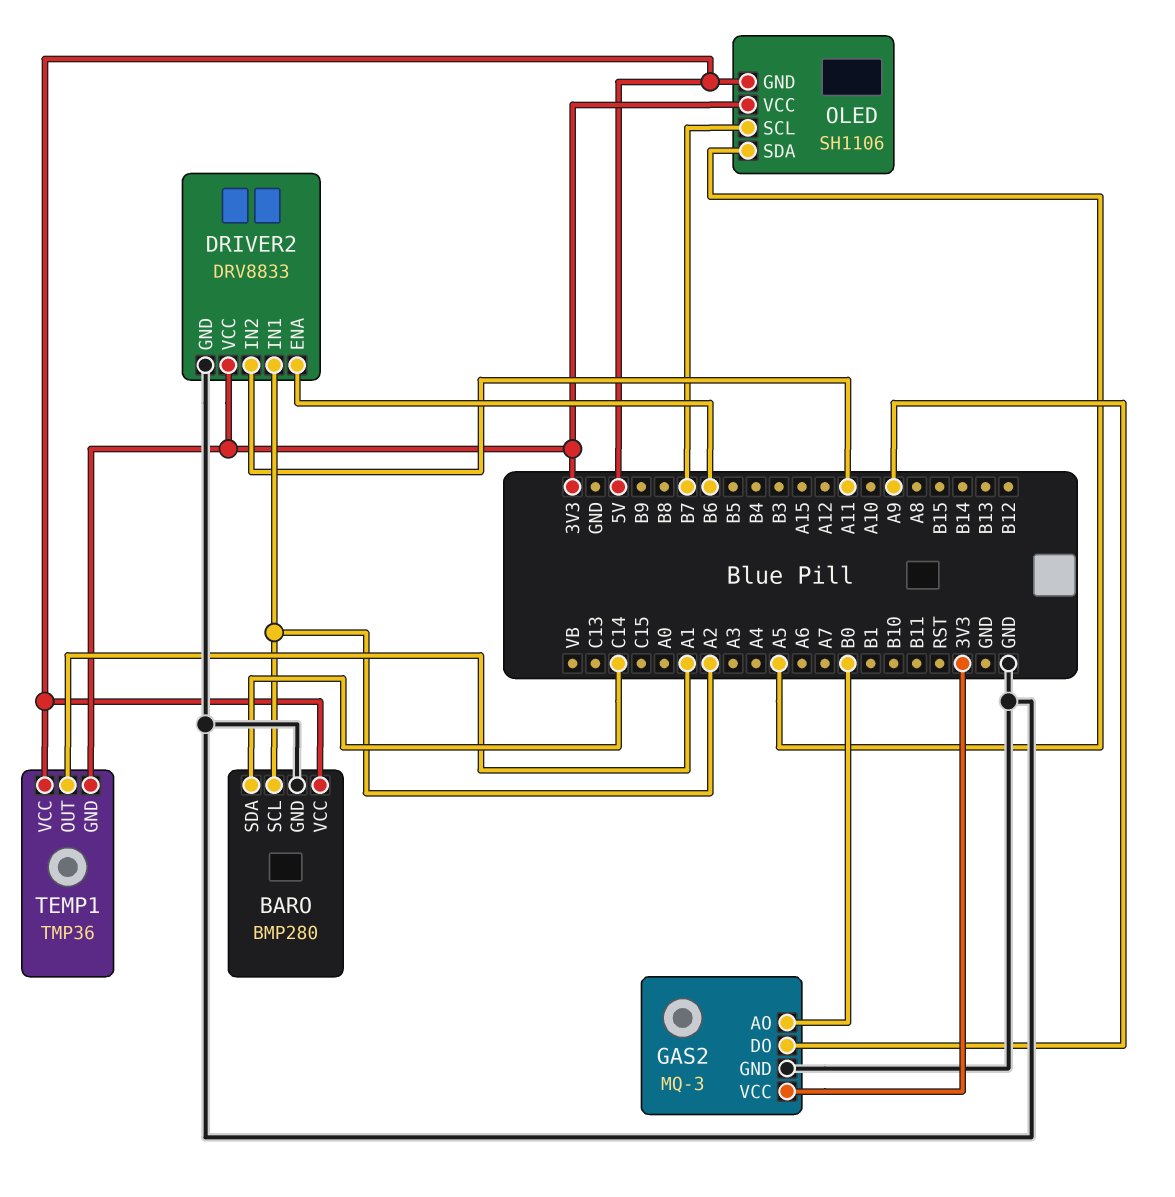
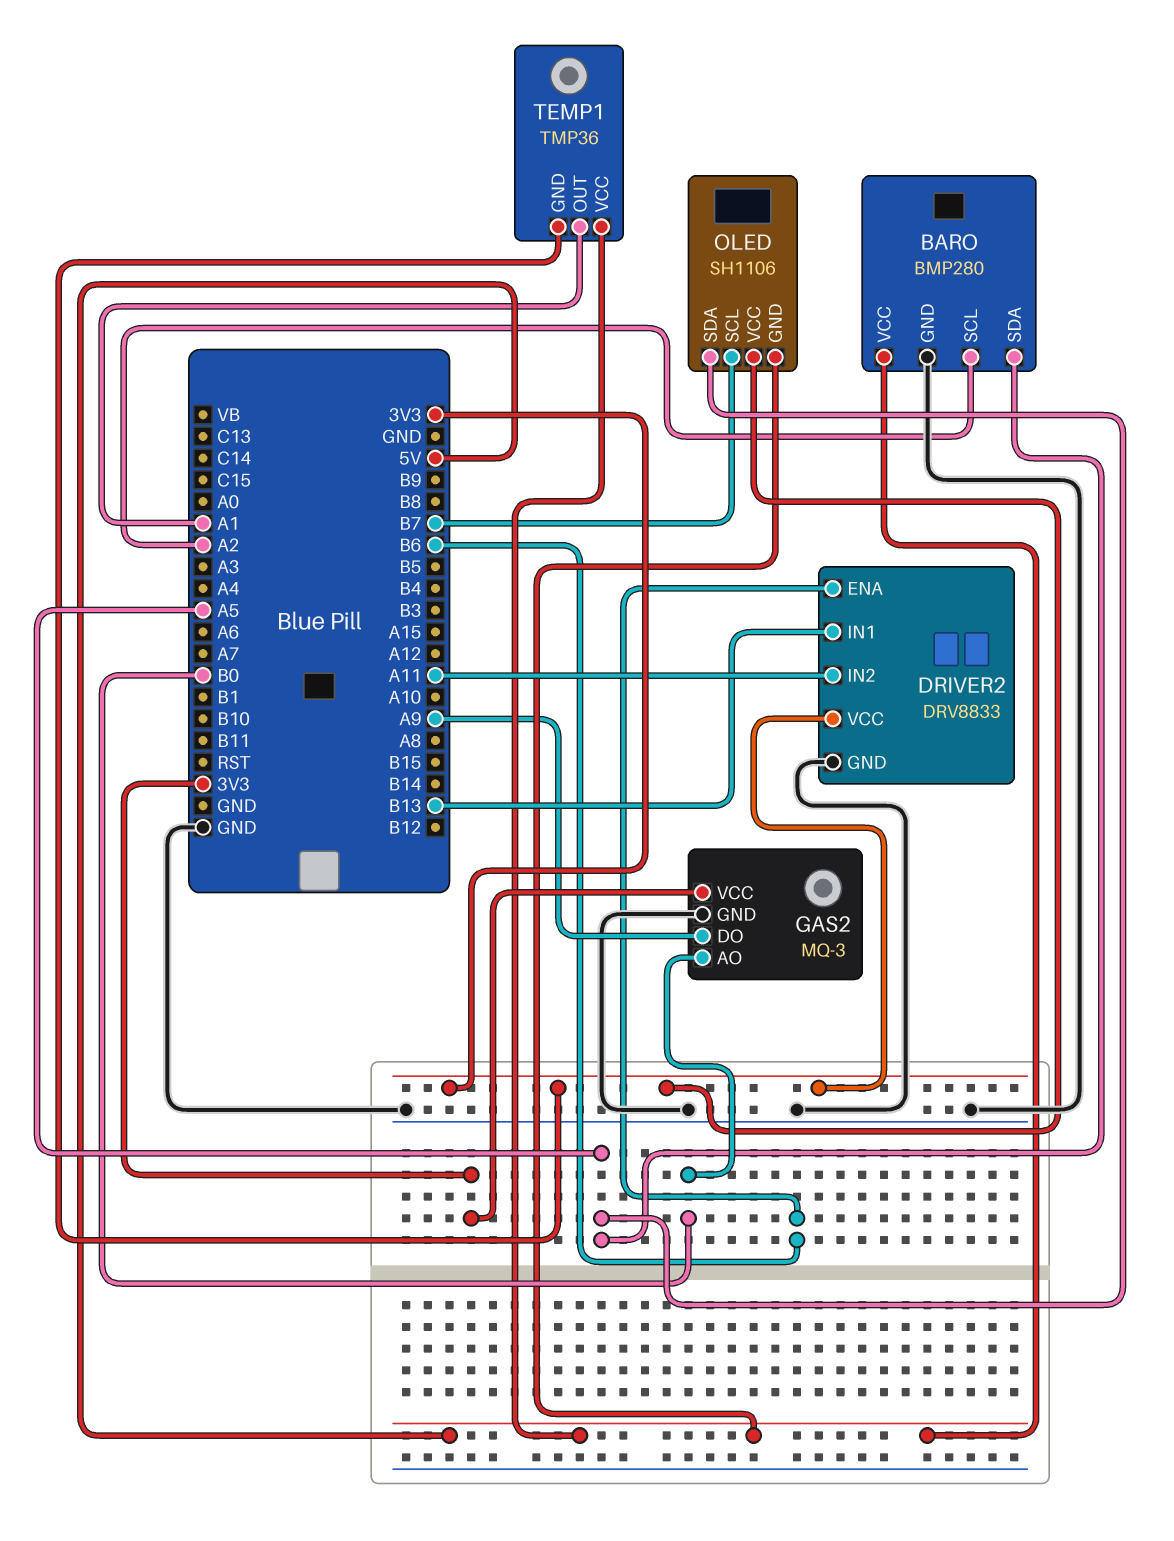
BARO pin SDA: C14 -> A5
DRIVER2 pin IN1: A2 -> B13

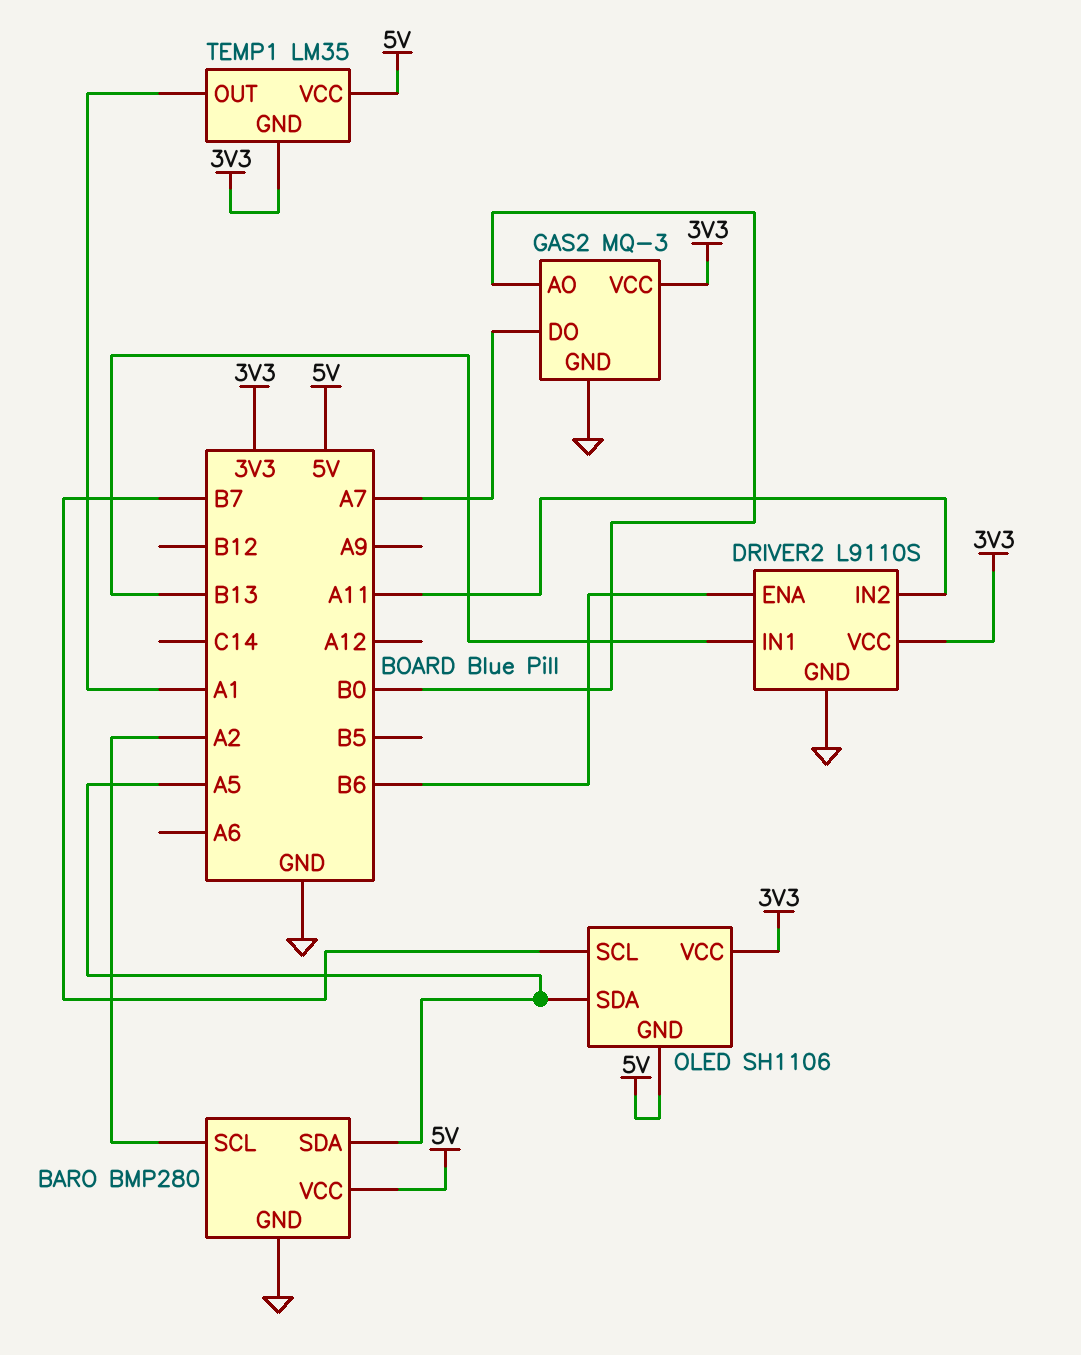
DRIVER2: DRV8833 -> L9110S
GAS2 pin DO: A9 -> A7
TEMP1: TMP36 -> LM35

